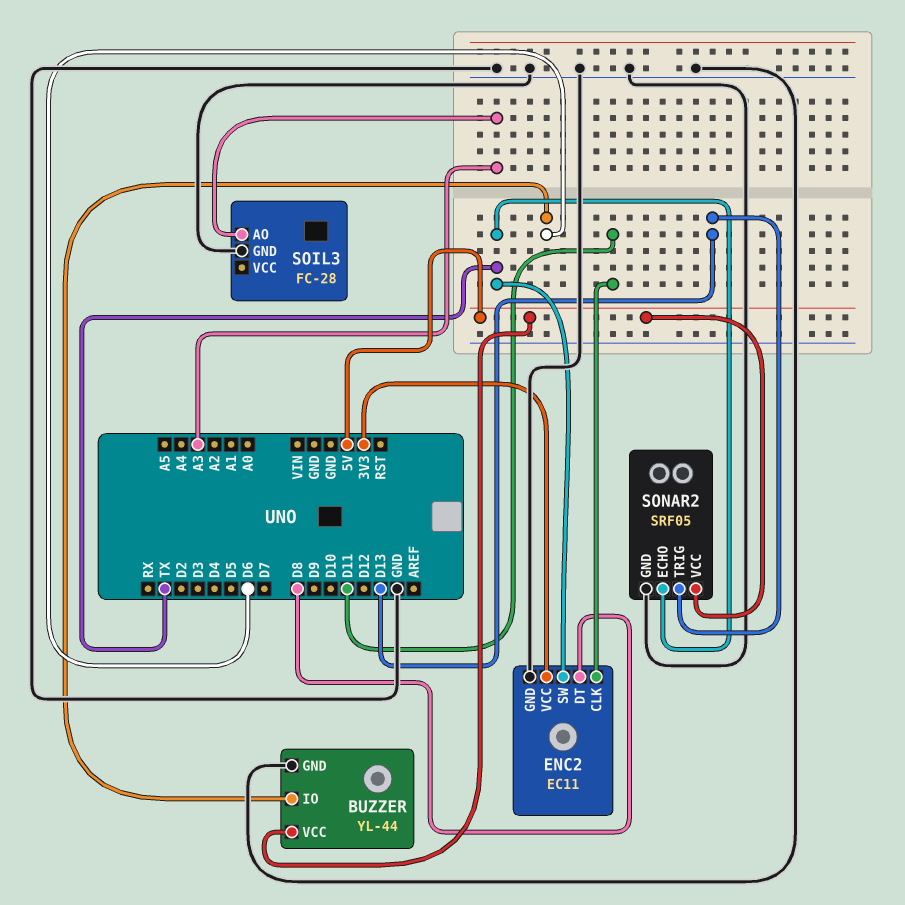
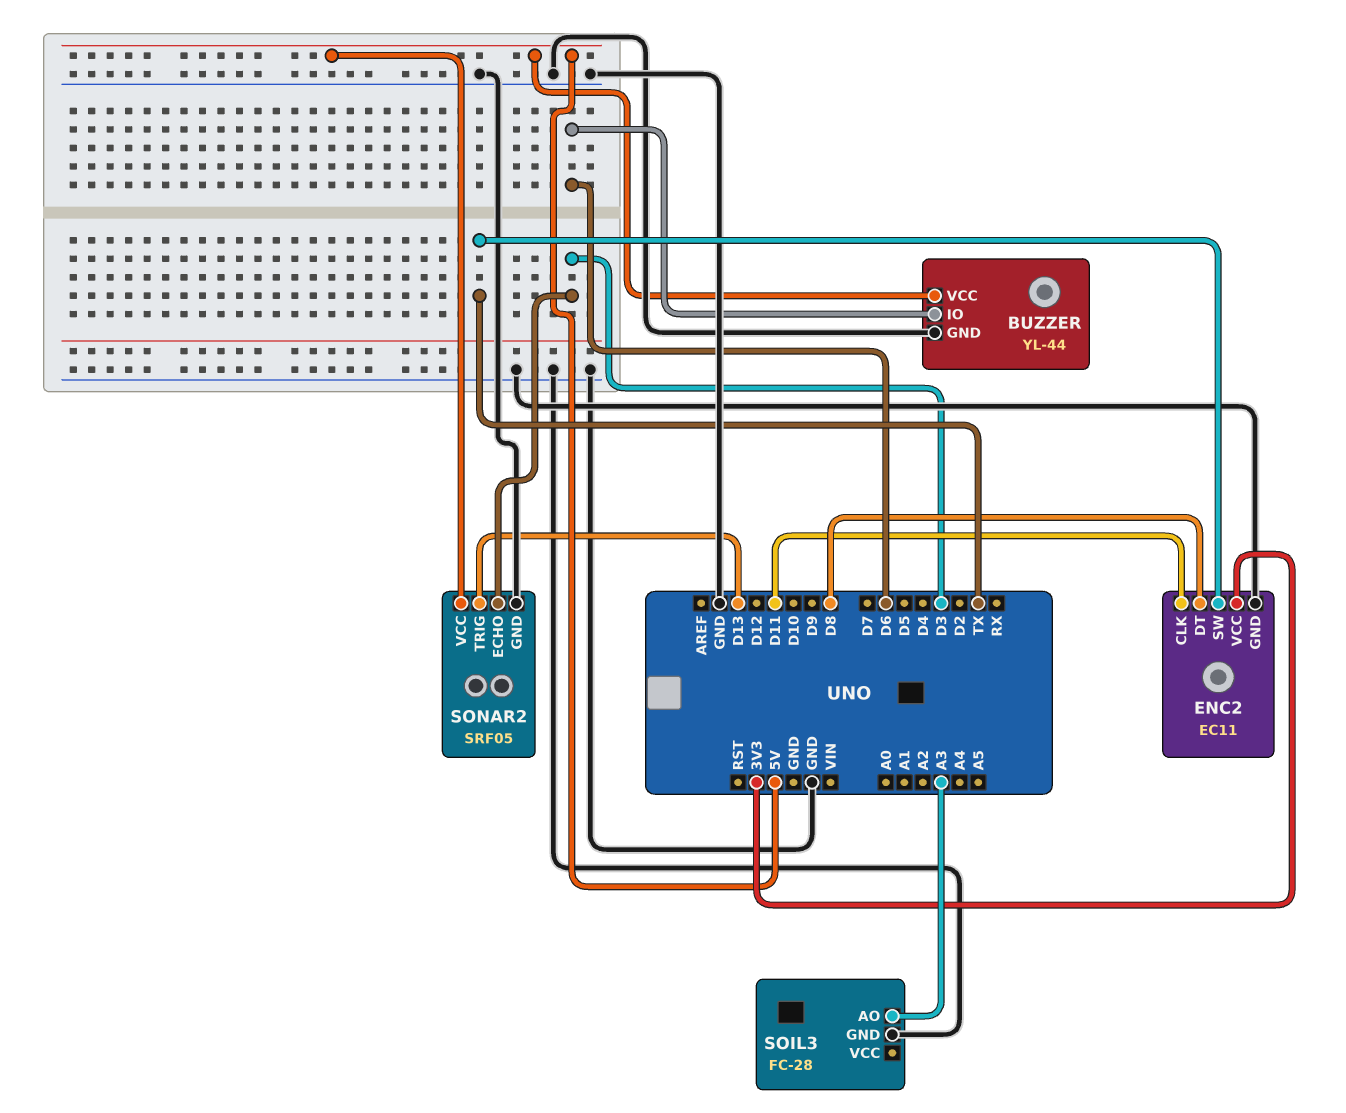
SONAR2 pin ECHO: TX -> D3

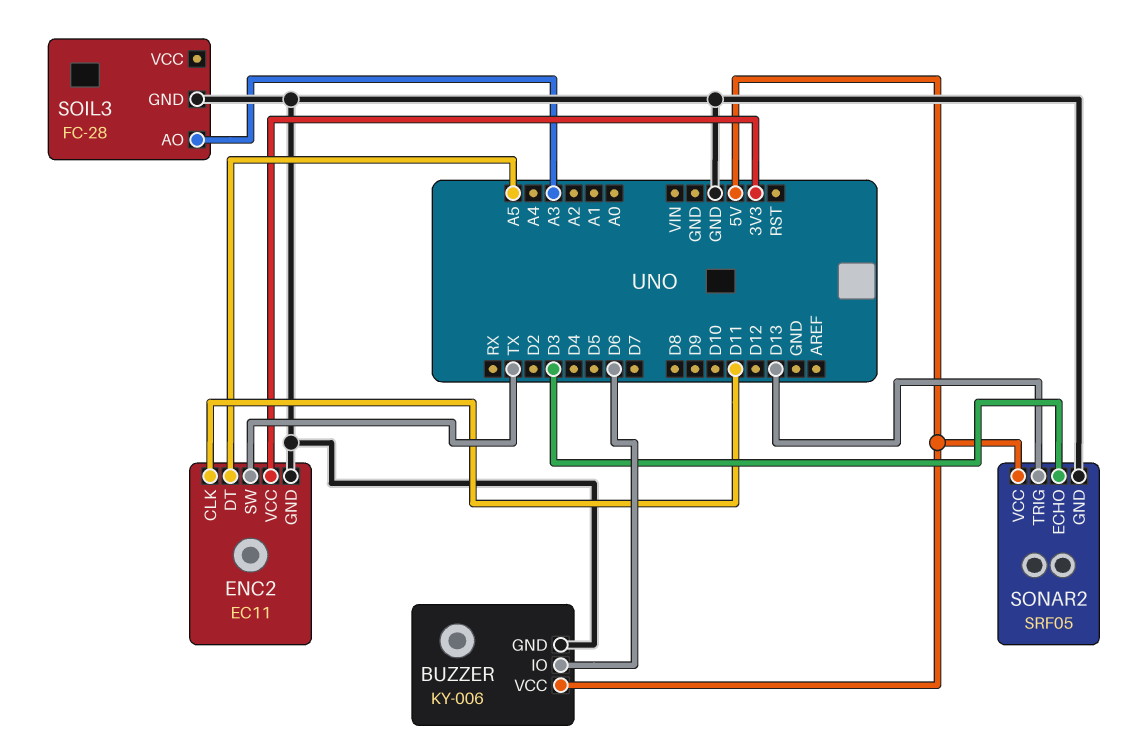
BUZZER: YL-44 -> KY-006
ENC2 pin DT: D8 -> A5

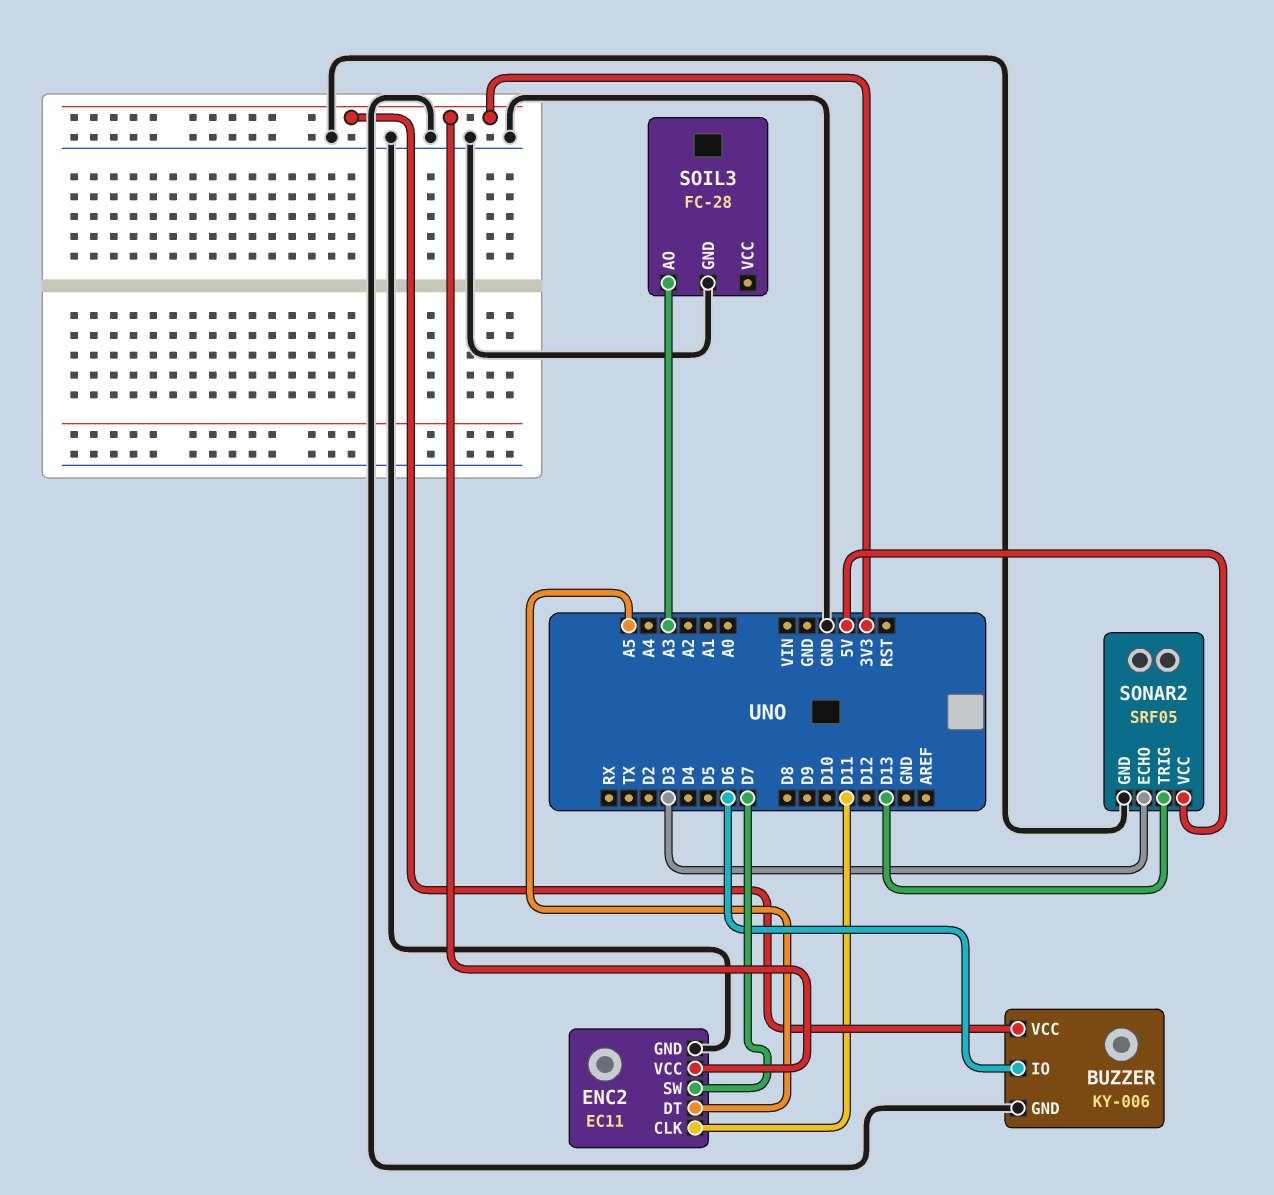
BUZZER pin VCC: 5V -> 3V3
ENC2 pin SW: TX -> D7

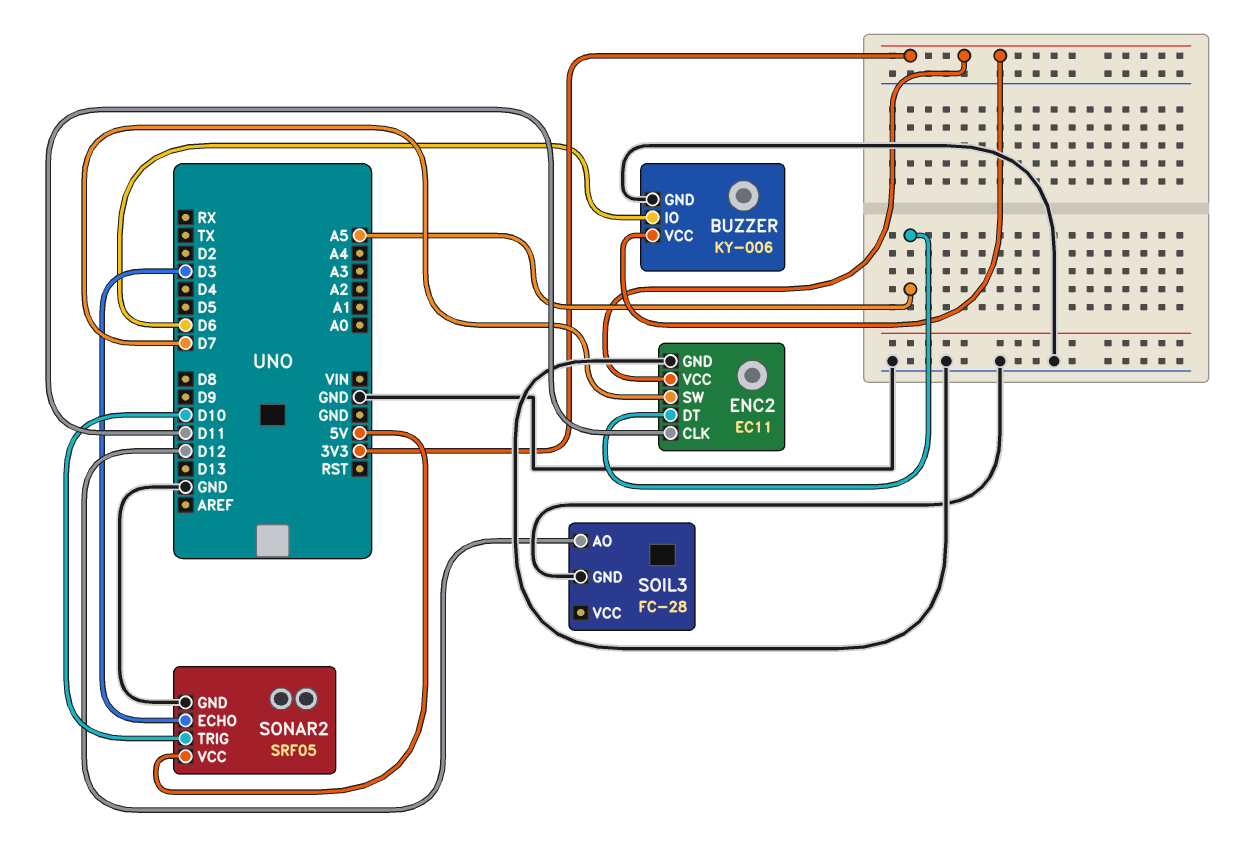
SOIL3 pin AO: A3 -> D12
SONAR2 pin TRIG: D13 -> D10

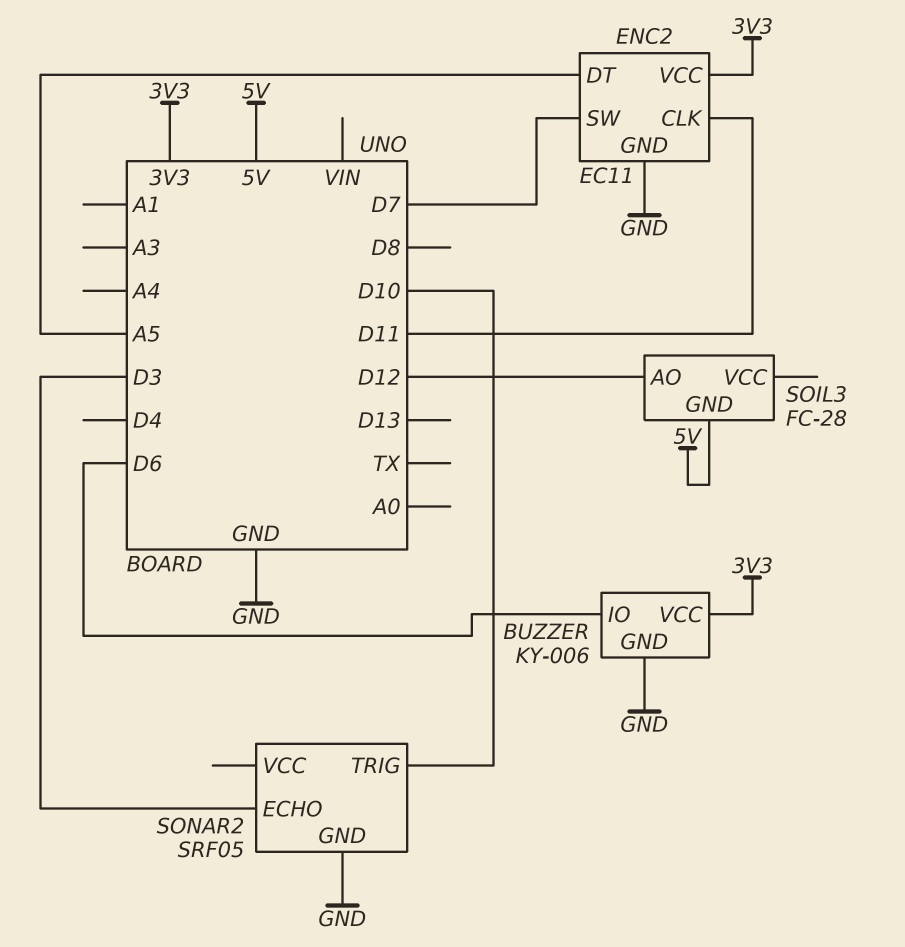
SOIL3 pin GND: GND -> 5V
SONAR2 pin VCC: 5V -> none

